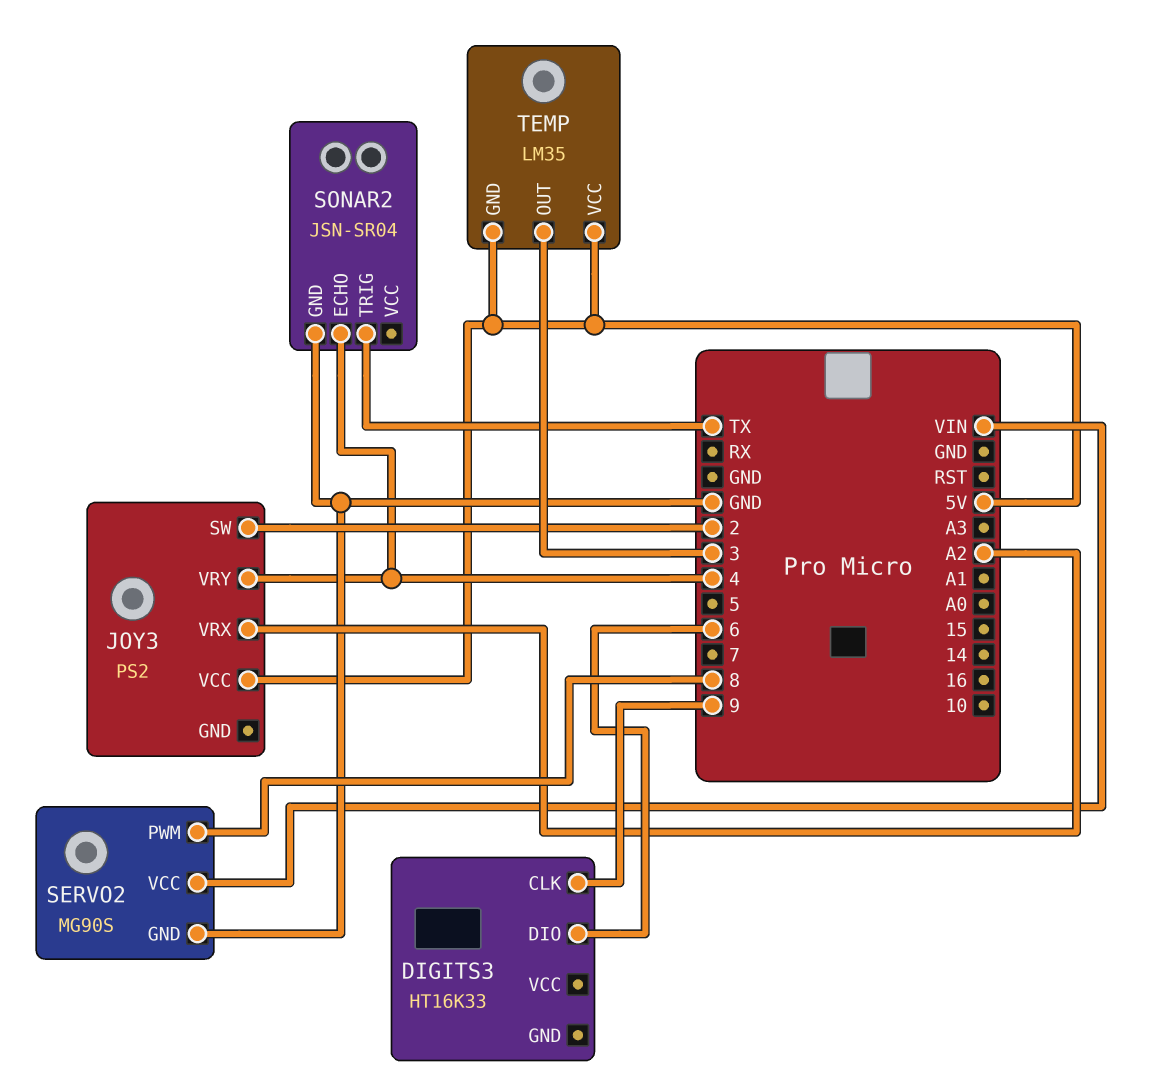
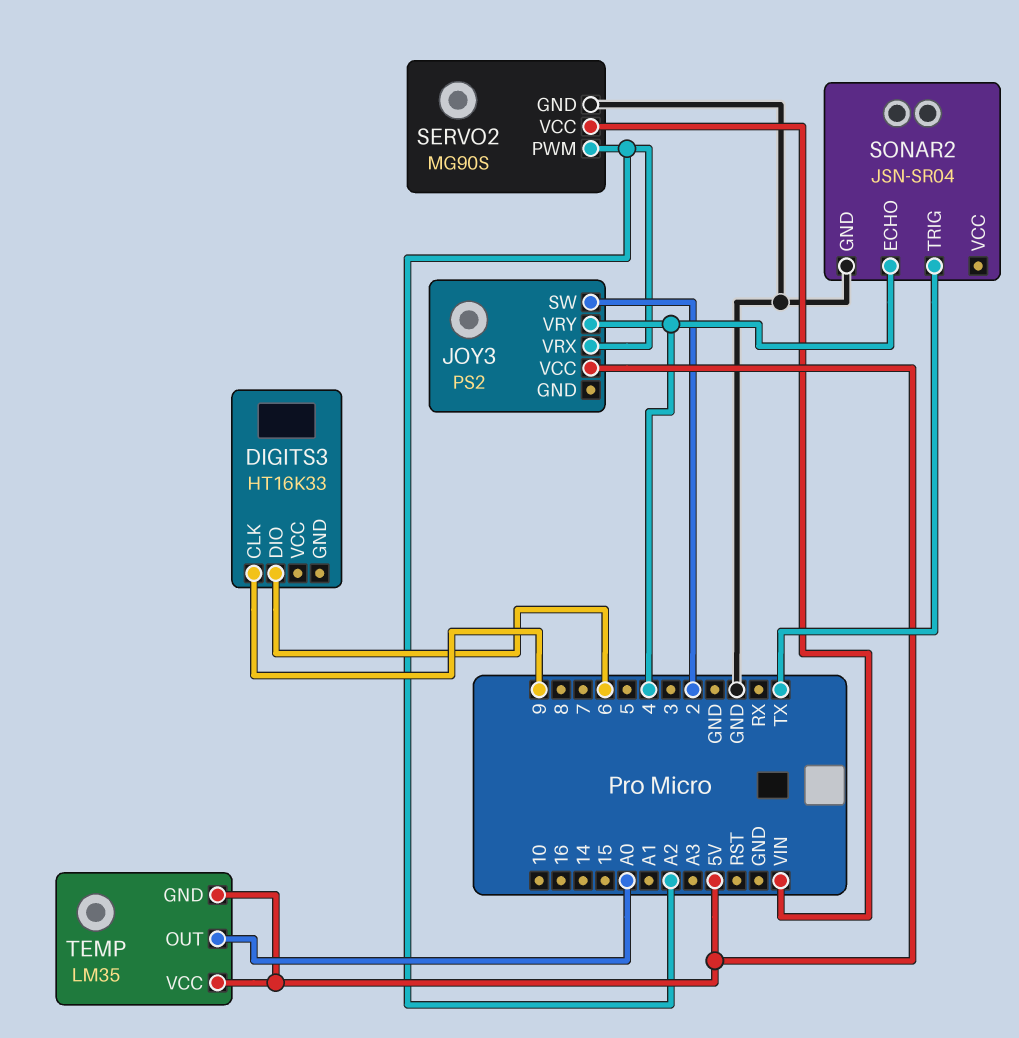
SERVO2 pin PWM: 8 -> A2
TEMP pin OUT: 3 -> A0

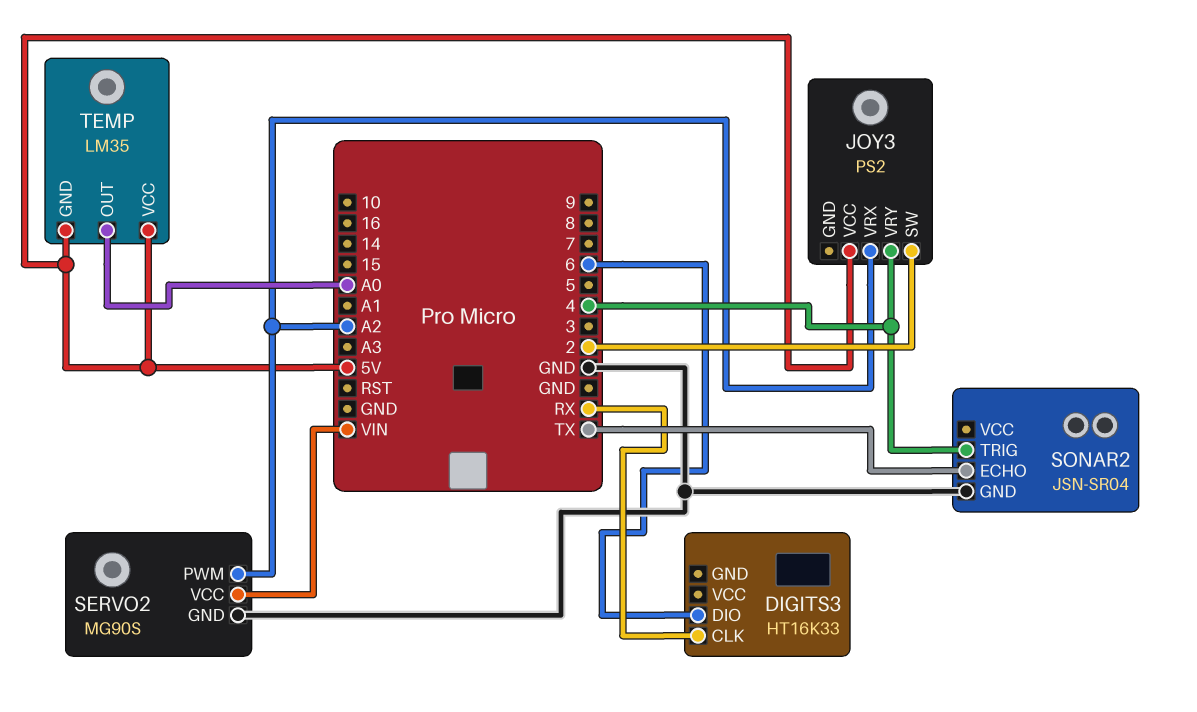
DIGITS3 pin CLK: 9 -> RX
SONAR2 pin ECHO: 4 -> TX
SONAR2 pin TRIG: TX -> 4

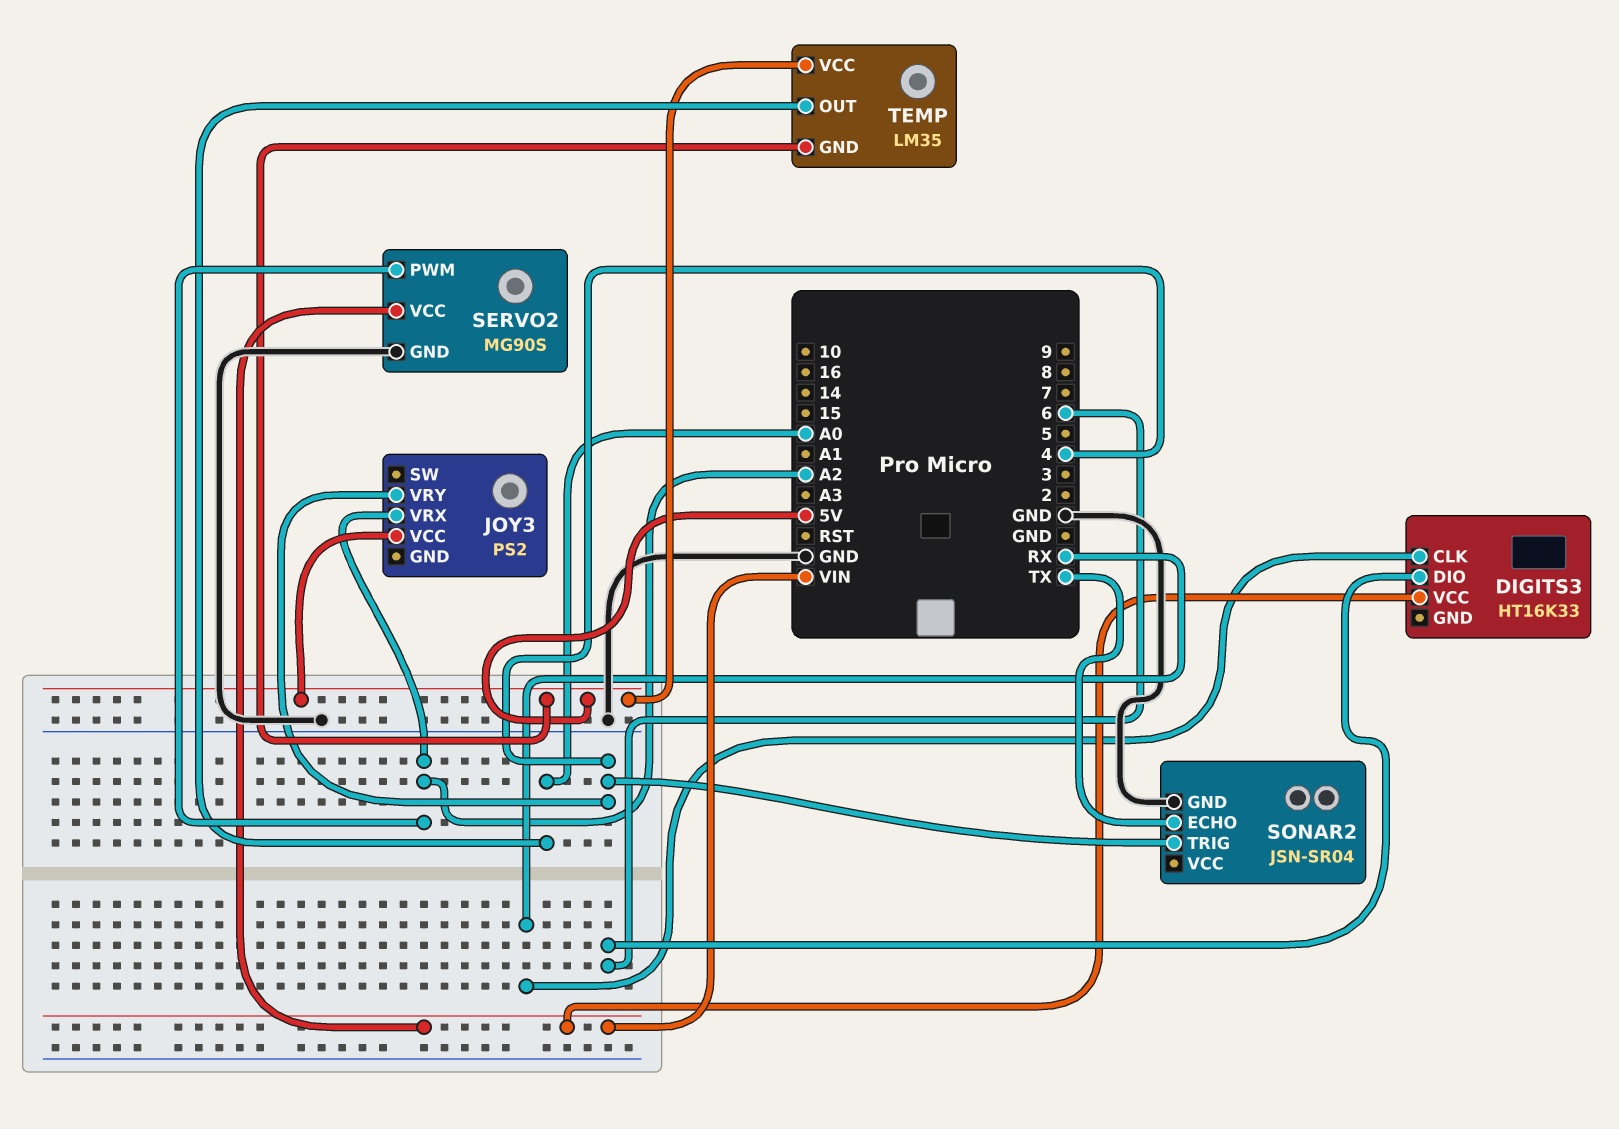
DIGITS3 pin VCC: none -> VIN
JOY3 pin SW: 2 -> none

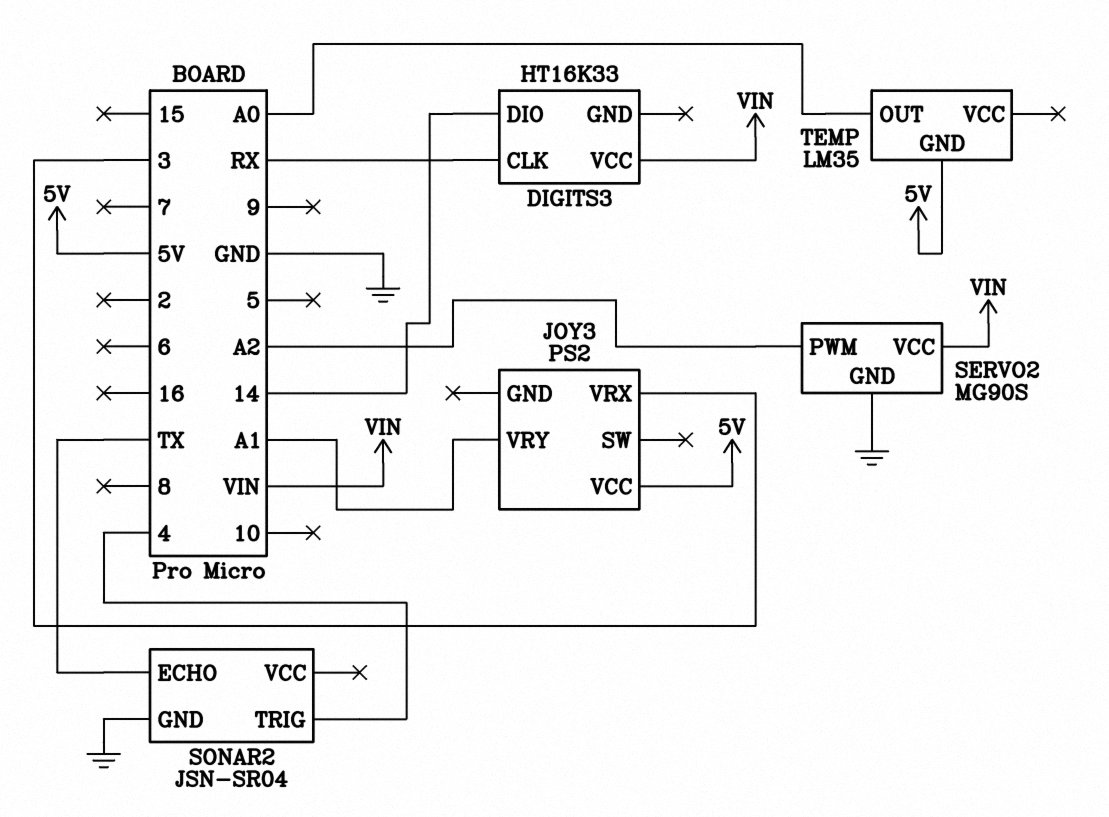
DIGITS3 pin DIO: 6 -> 14
JOY3 pin VRX: A2 -> 3
JOY3 pin VRY: 4 -> A1
TEMP pin VCC: 5V -> none

